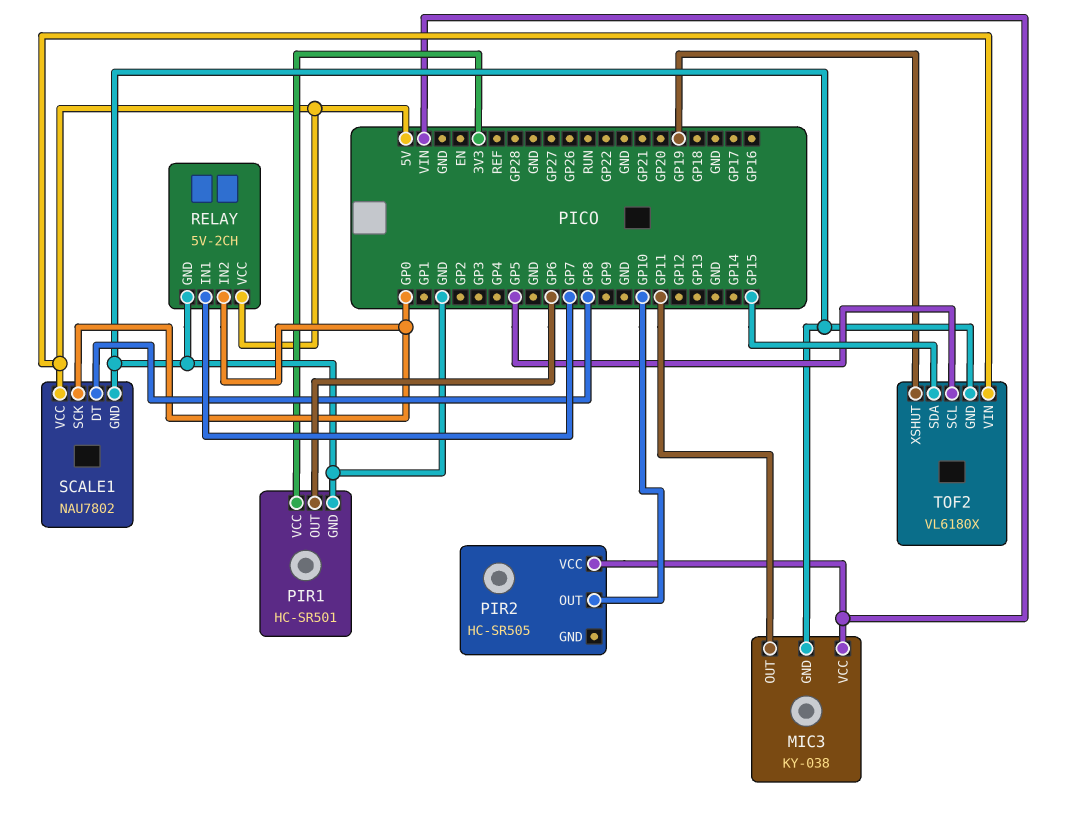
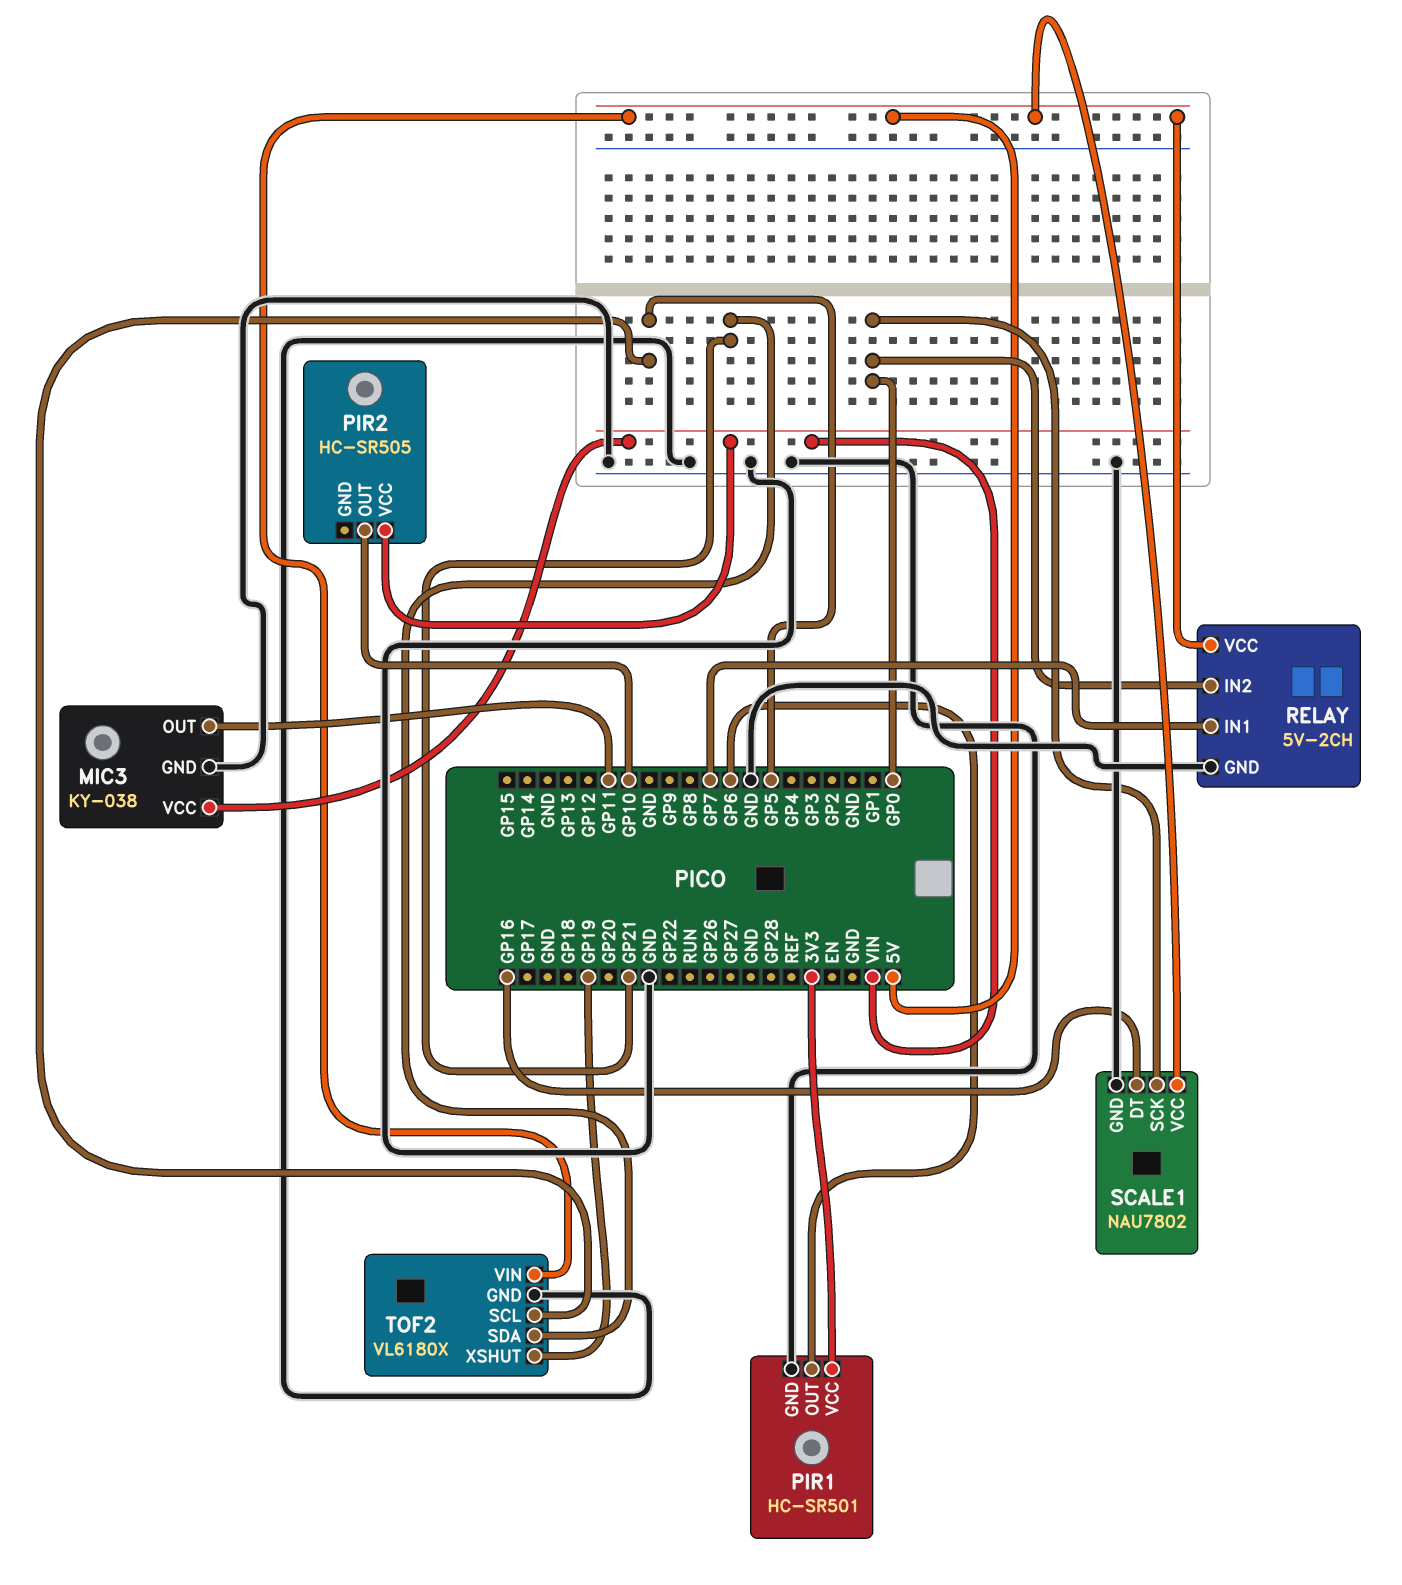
SCALE1 pin DT: GP8 -> GP16
TOF2 pin SDA: GP15 -> GP21

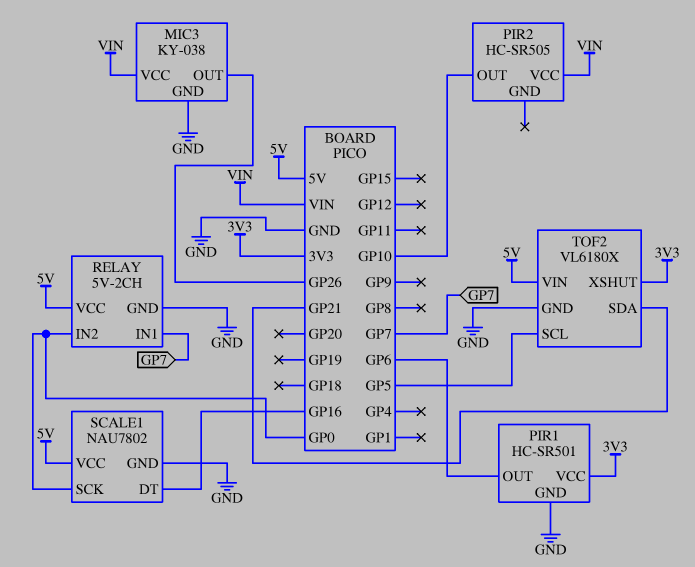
MIC3 pin OUT: GP11 -> GP26
TOF2 pin XSHUT: GP19 -> 3V3

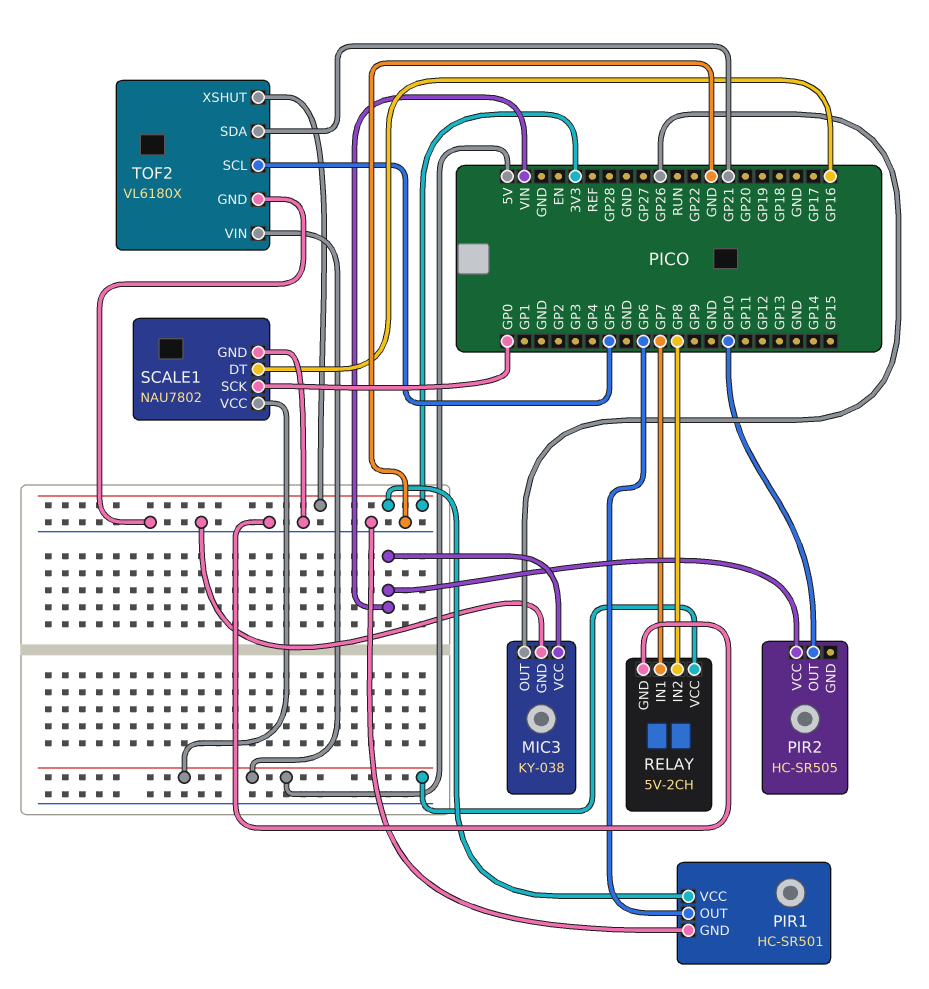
RELAY pin IN2: GP0 -> GP8

